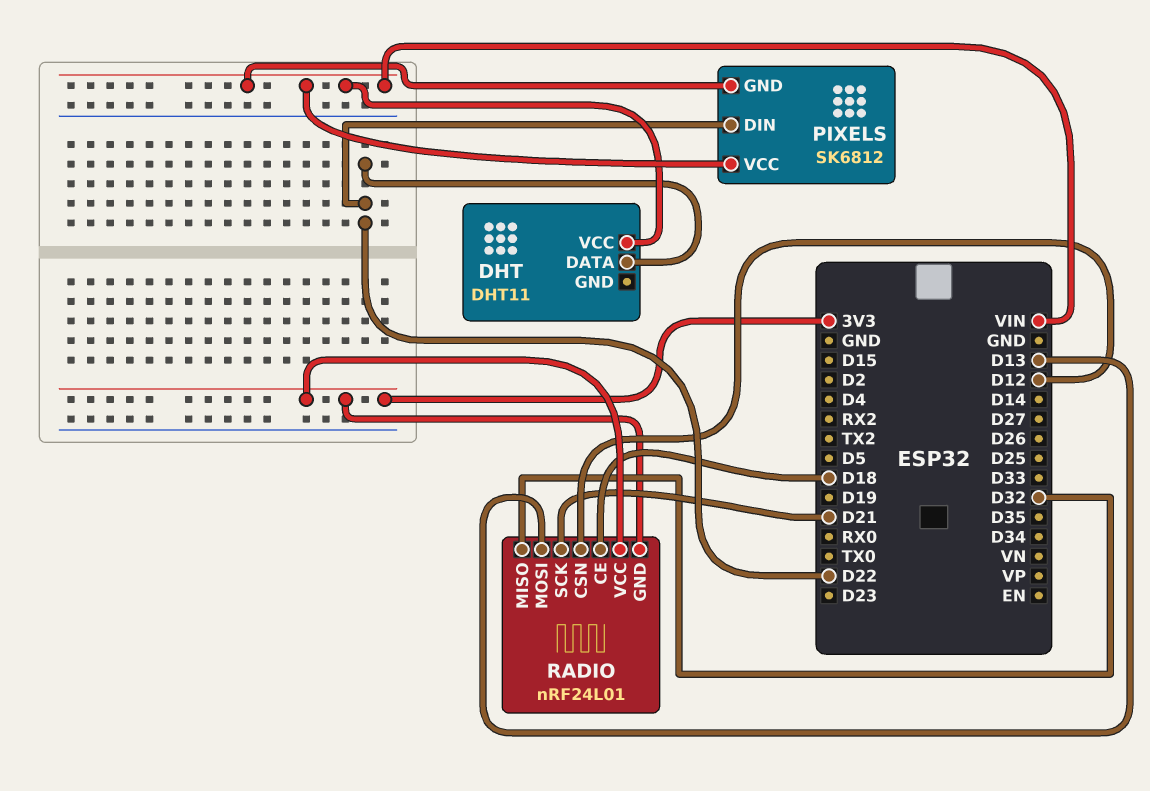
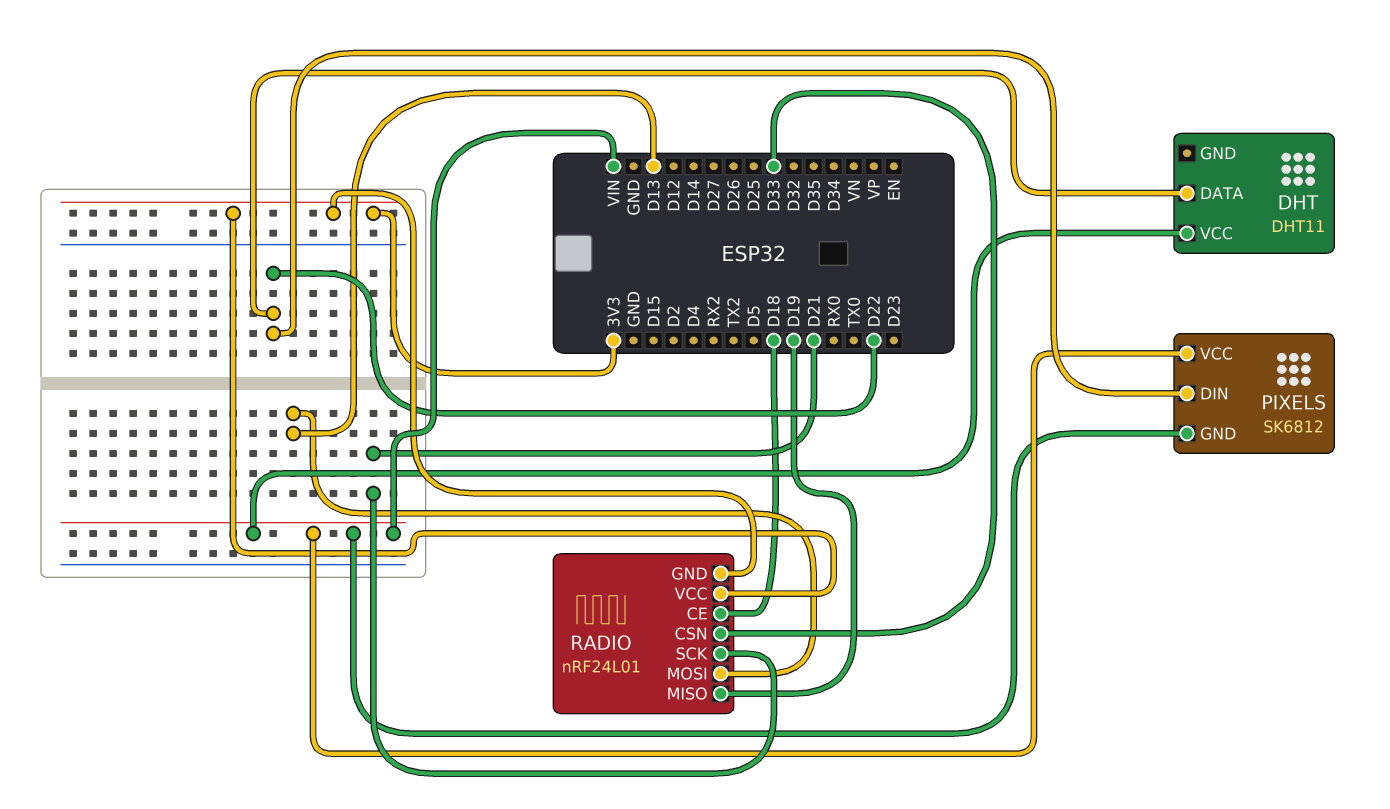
RADIO pin CSN: D12 -> D33
RADIO pin MISO: D32 -> D19

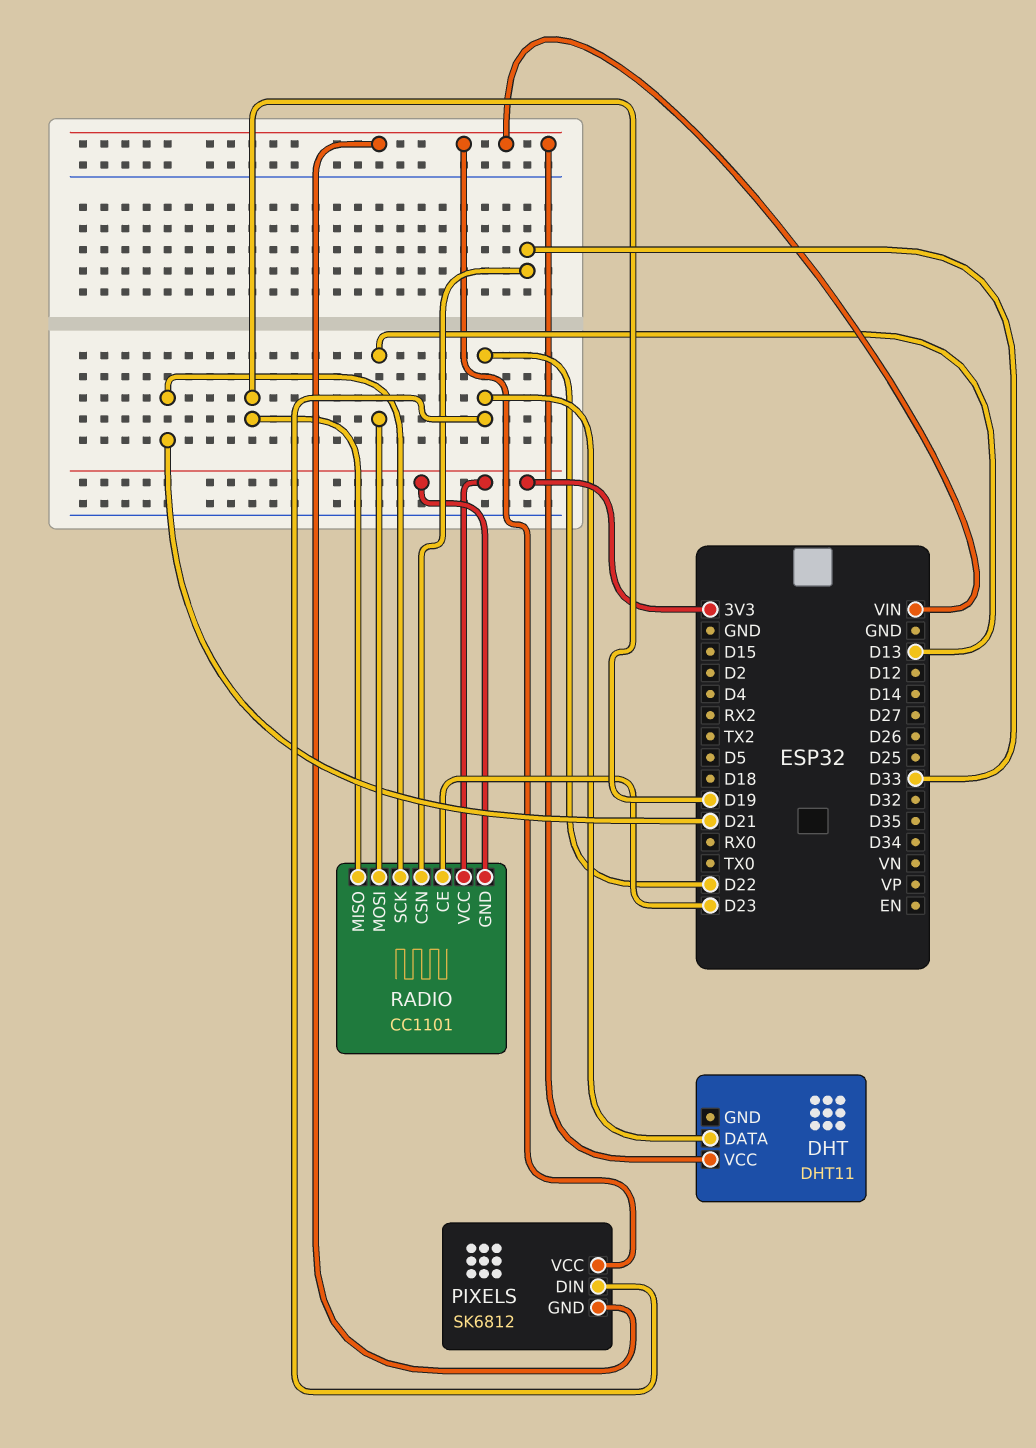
RADIO: nRF24L01 -> CC1101
RADIO pin CE: D18 -> D23

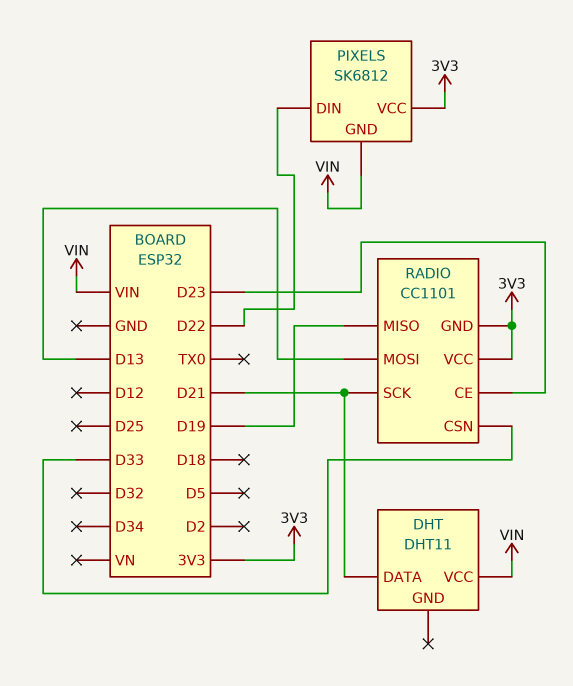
DHT pin DATA: D22 -> D21
PIXELS pin VCC: VIN -> 3V3

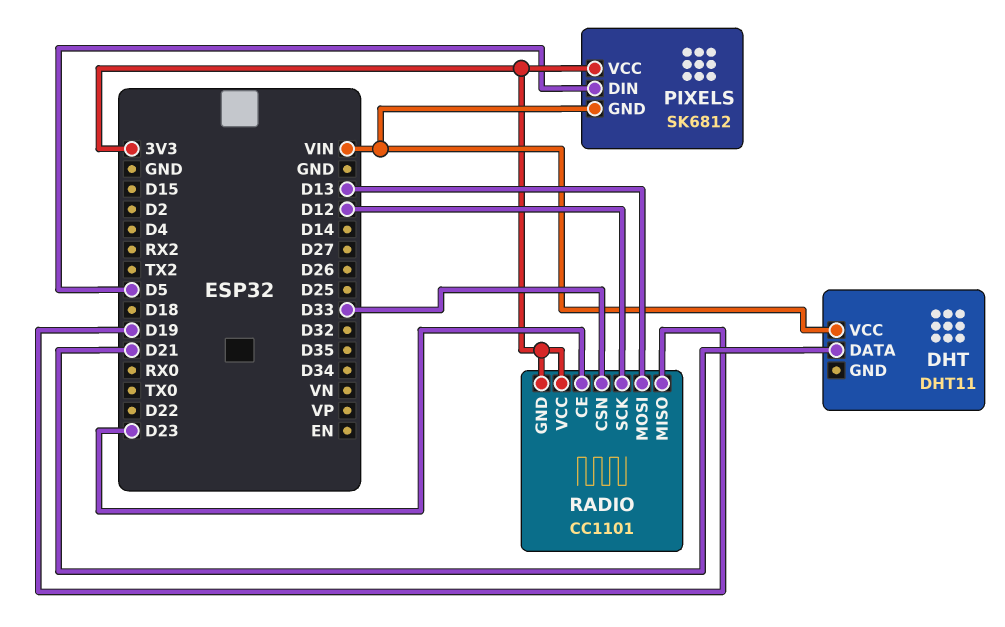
PIXELS pin DIN: D22 -> D5
RADIO pin SCK: D21 -> D12

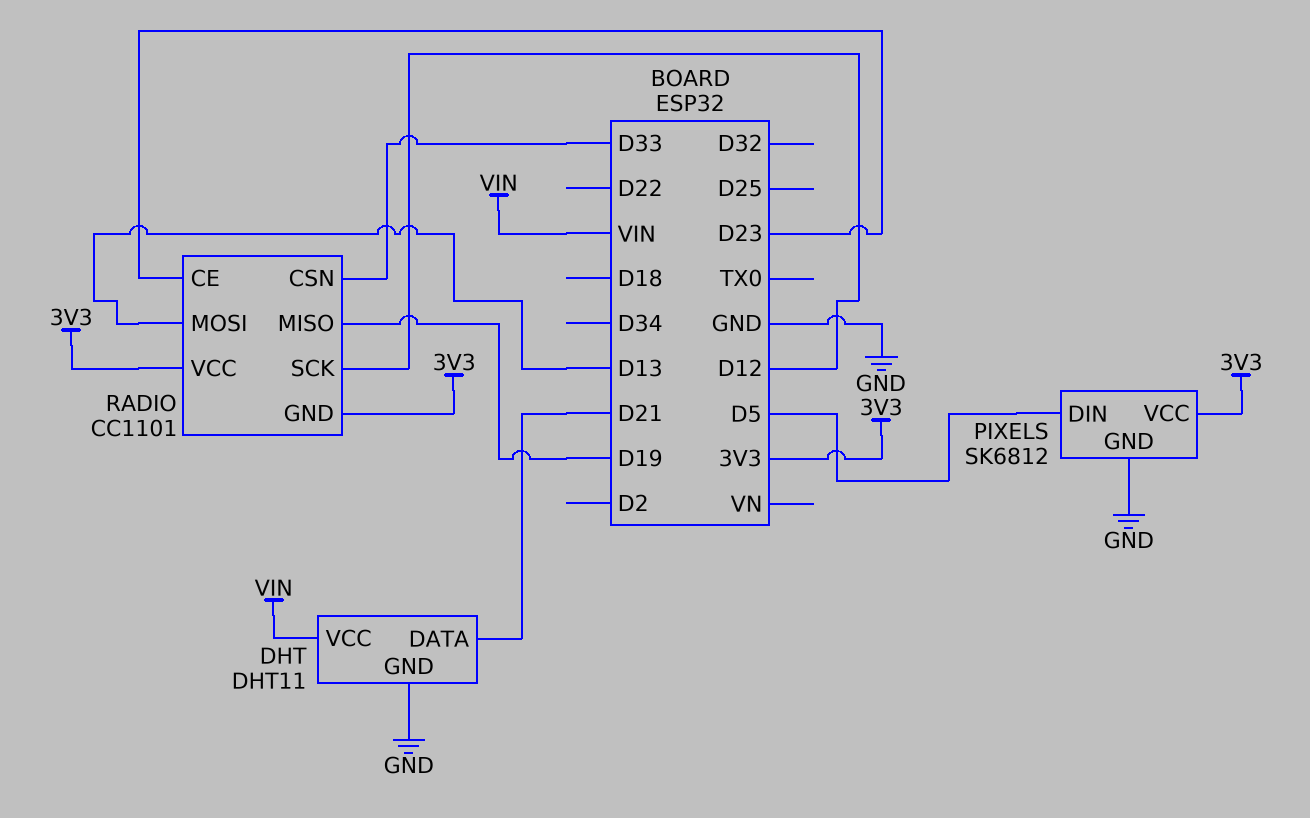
DHT pin GND: none -> GND
PIXELS pin GND: VIN -> GND

